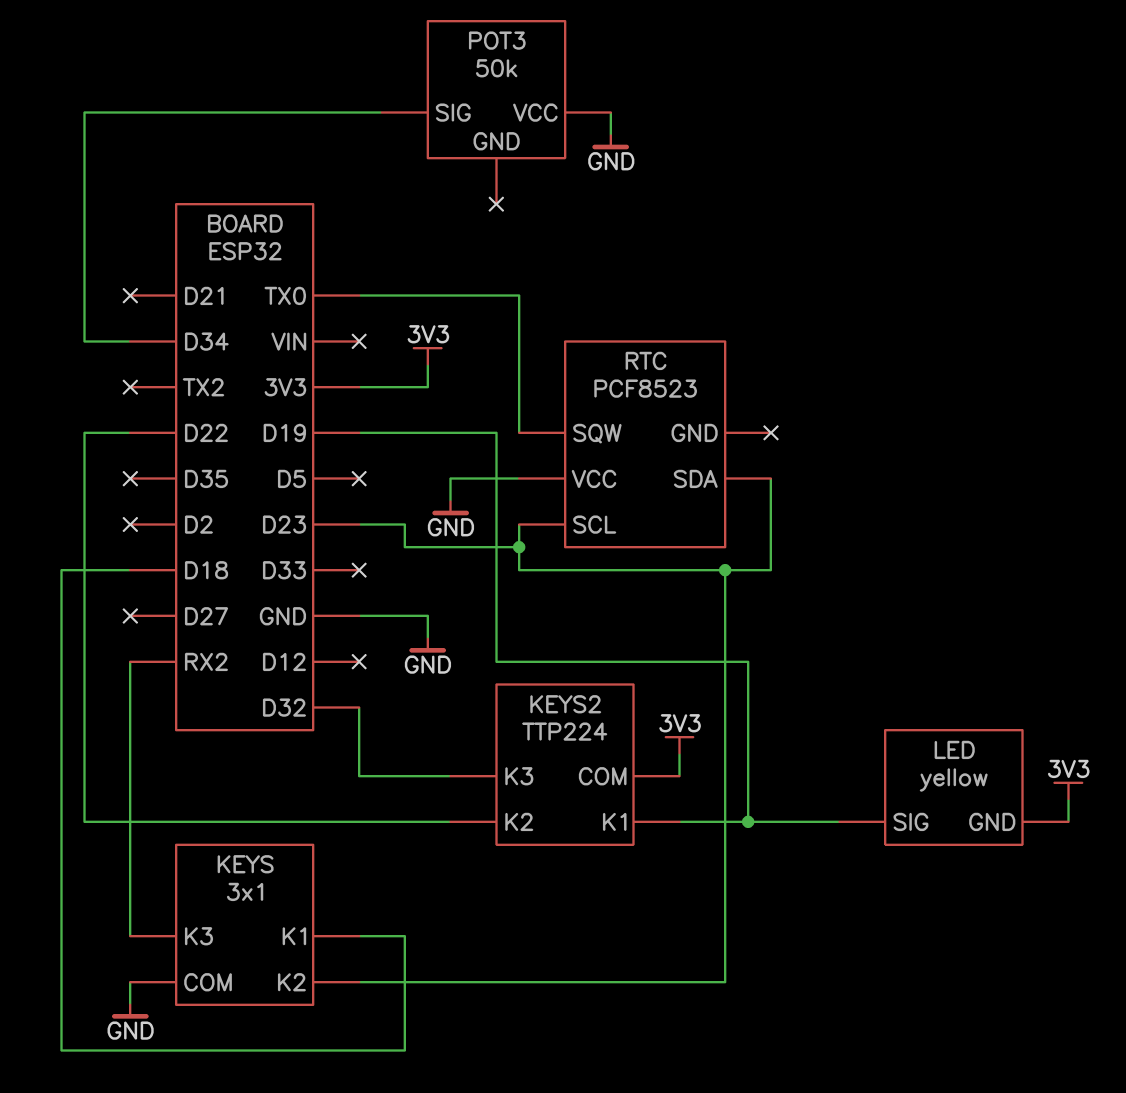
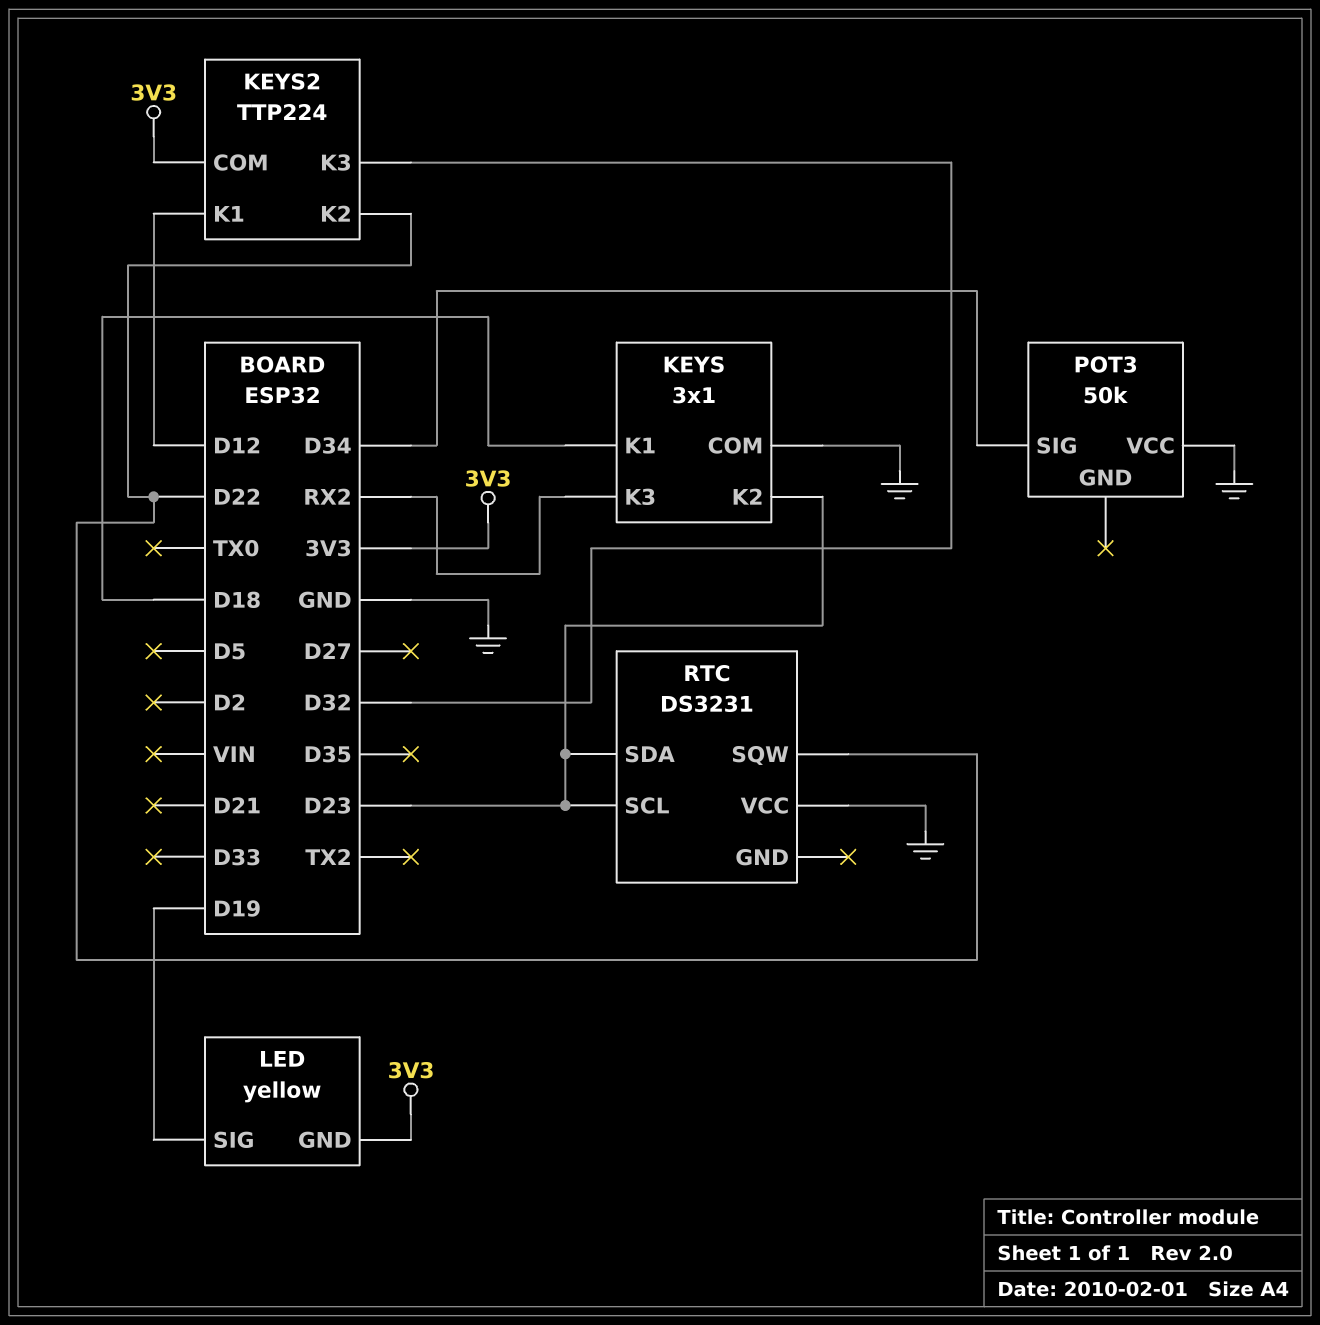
KEYS2 pin K1: D19 -> D12
RTC: PCF8523 -> DS3231
RTC pin SQW: TX0 -> D22

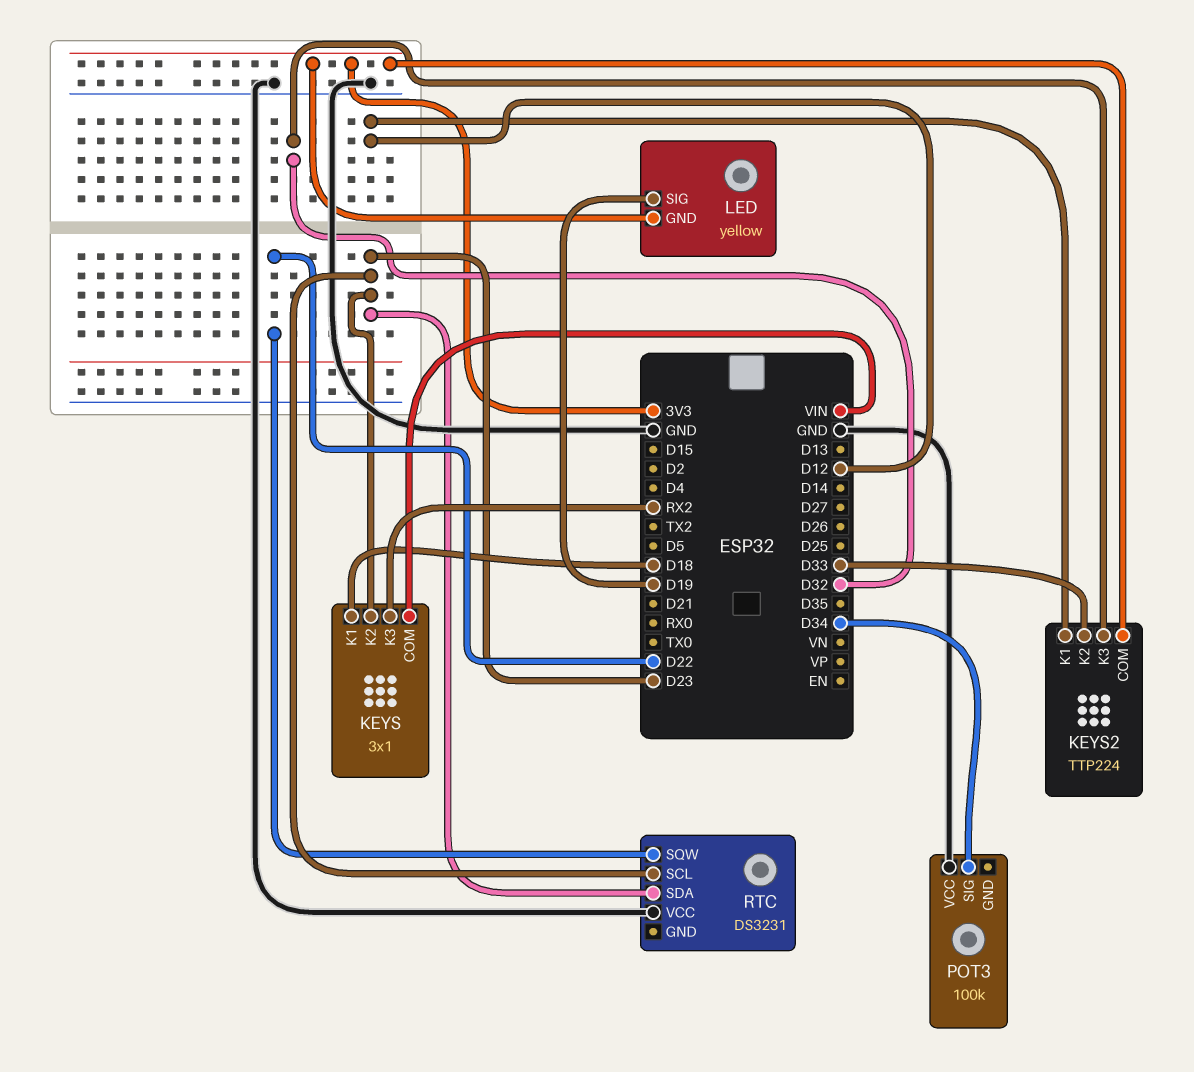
KEYS pin COM: GND -> VIN
KEYS2 pin K2: D22 -> D33
POT3: 50k -> 100k

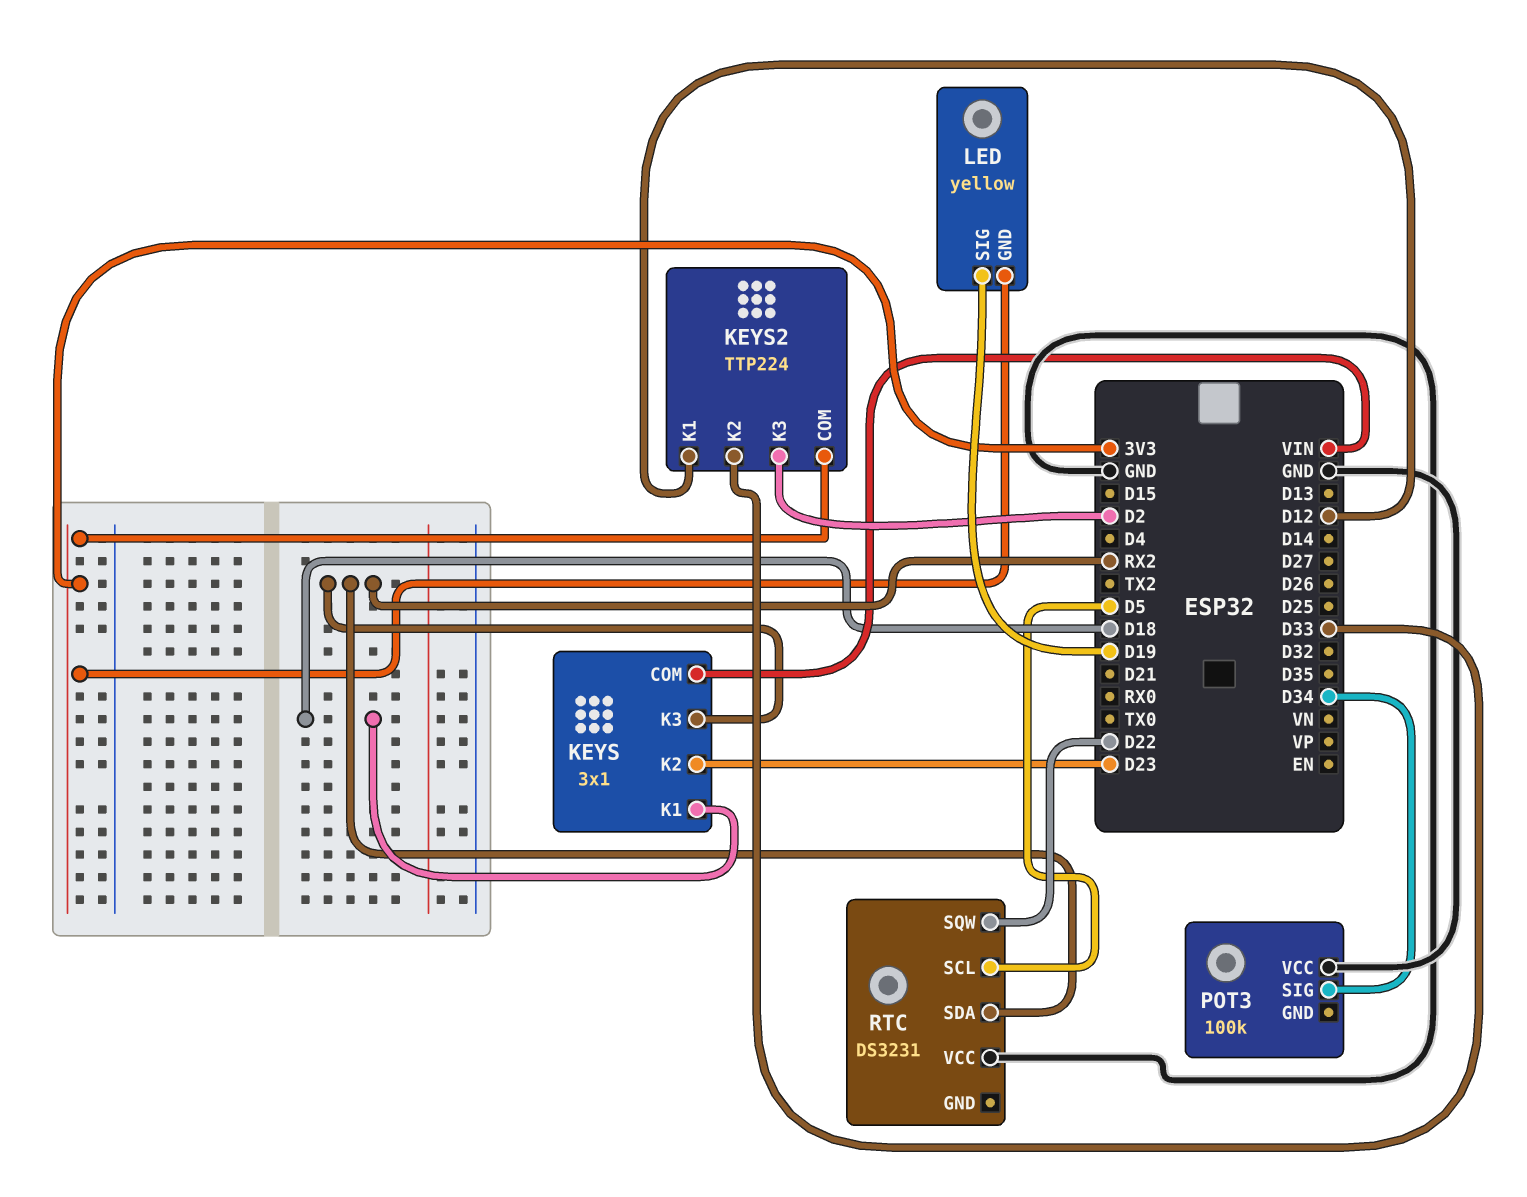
KEYS2 pin K3: D32 -> D2
RTC pin SCL: D23 -> D5
RTC pin SDA: D23 -> RX2

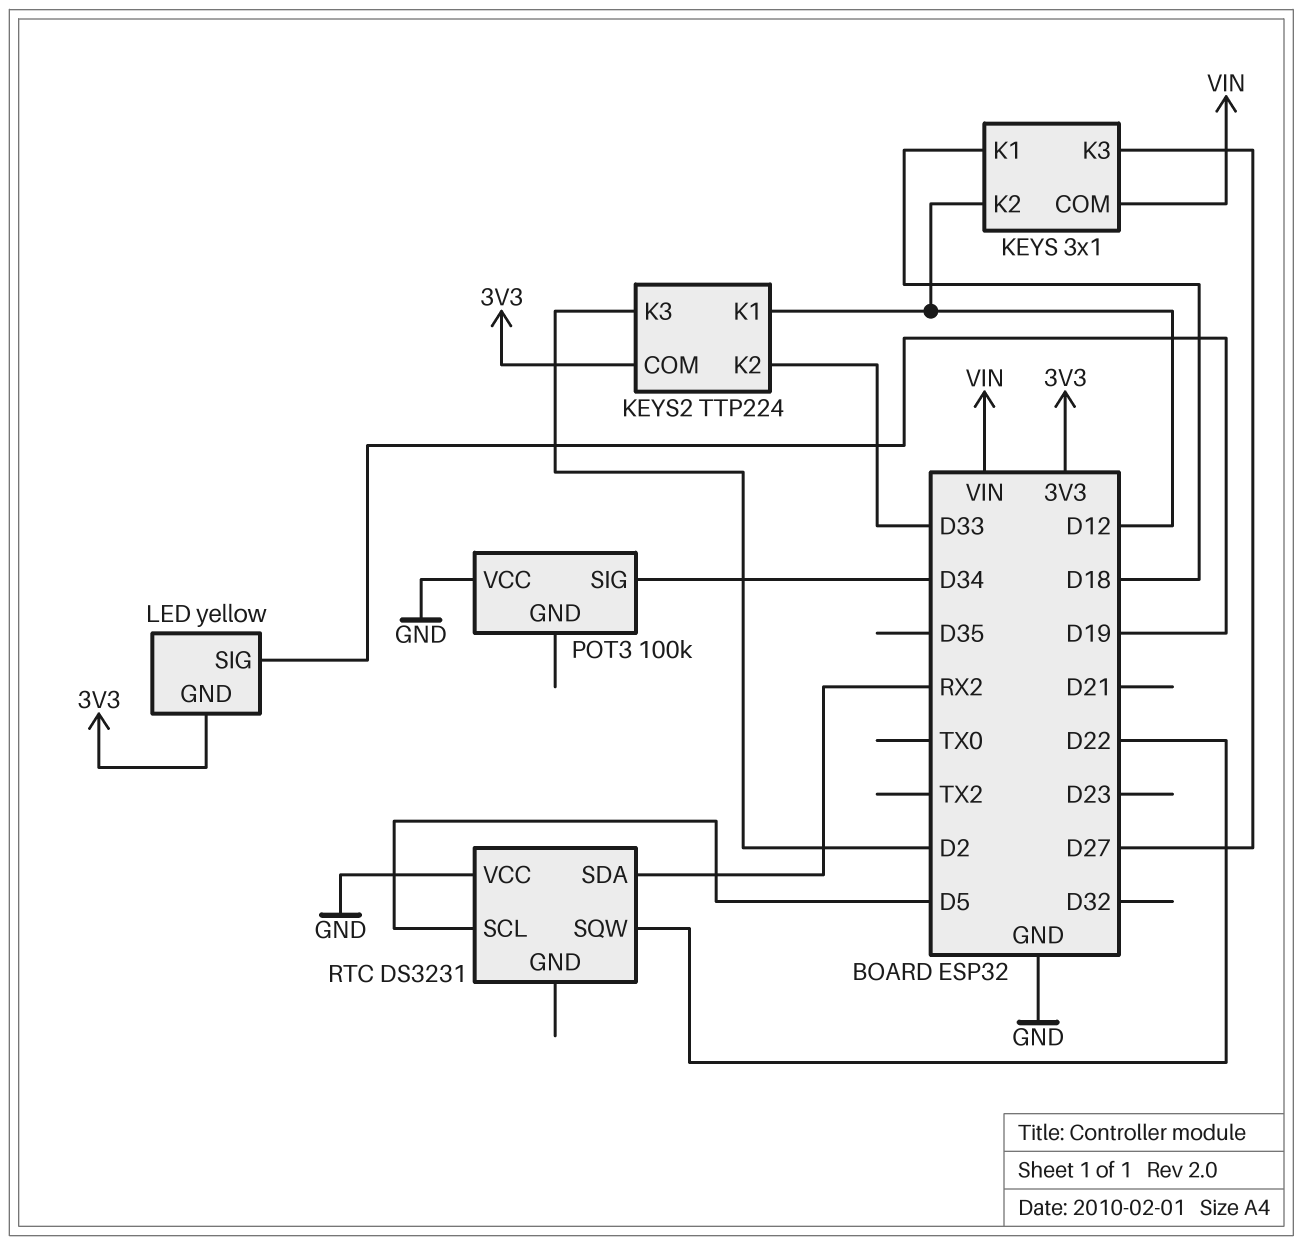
KEYS pin K2: D23 -> D12
KEYS pin K3: RX2 -> D27

